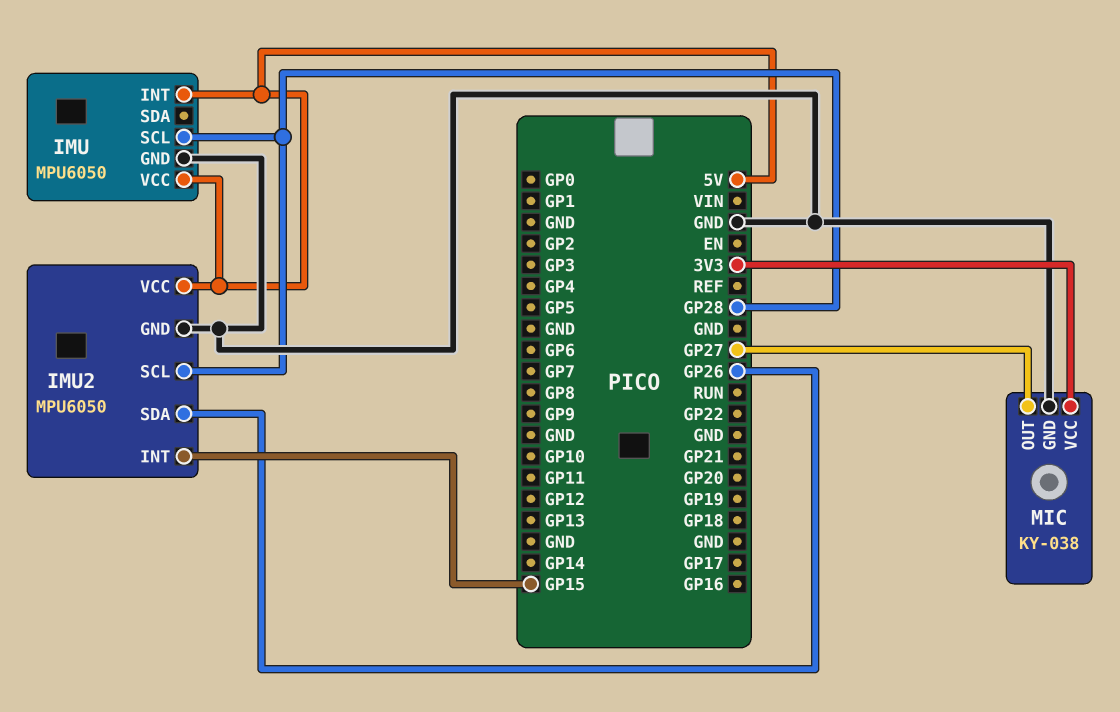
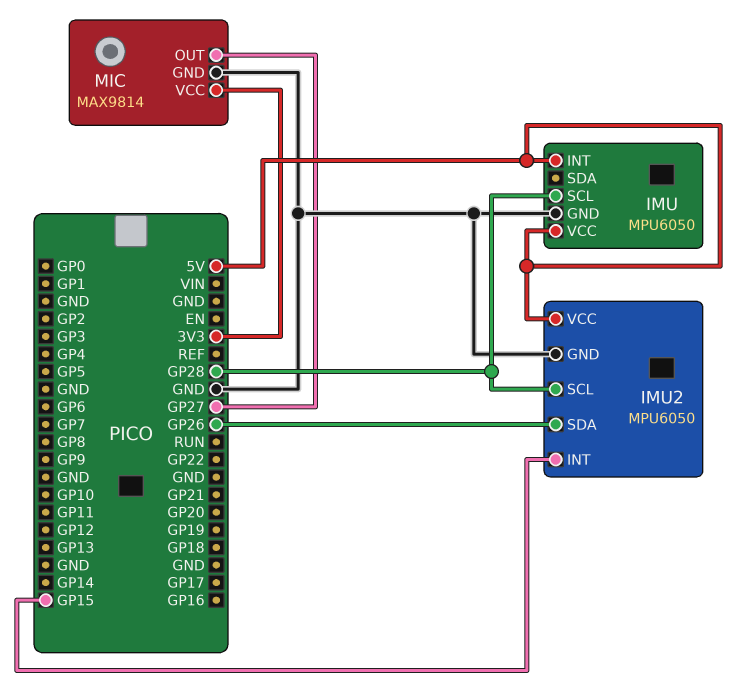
MIC: KY-038 -> MAX9814

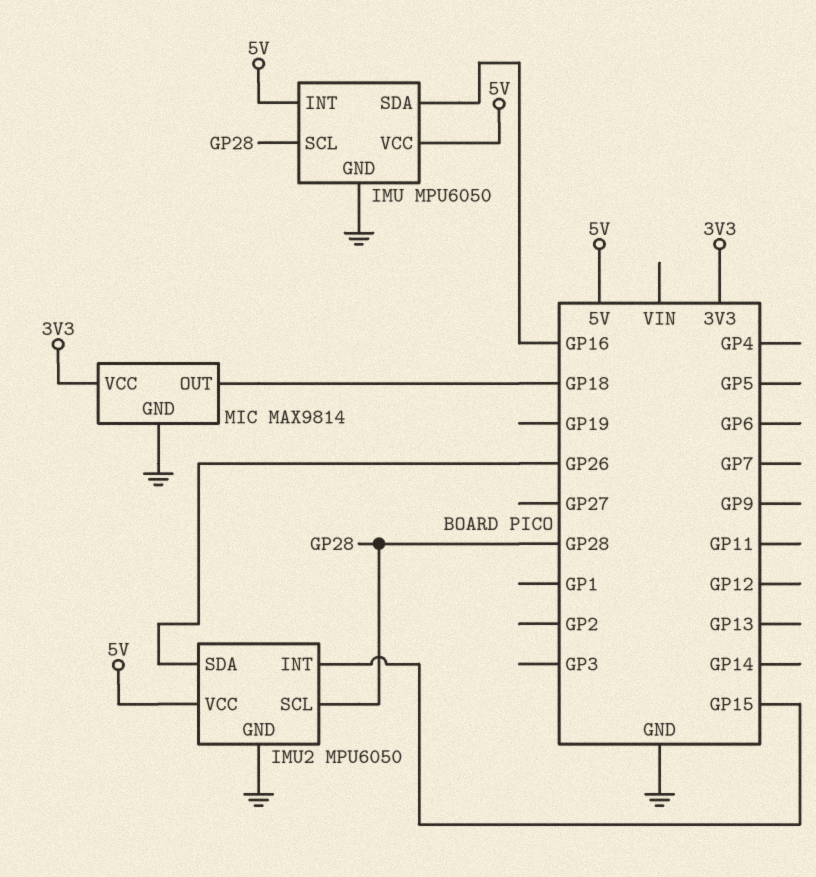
IMU pin SDA: none -> GP16
MIC pin OUT: GP27 -> GP18

